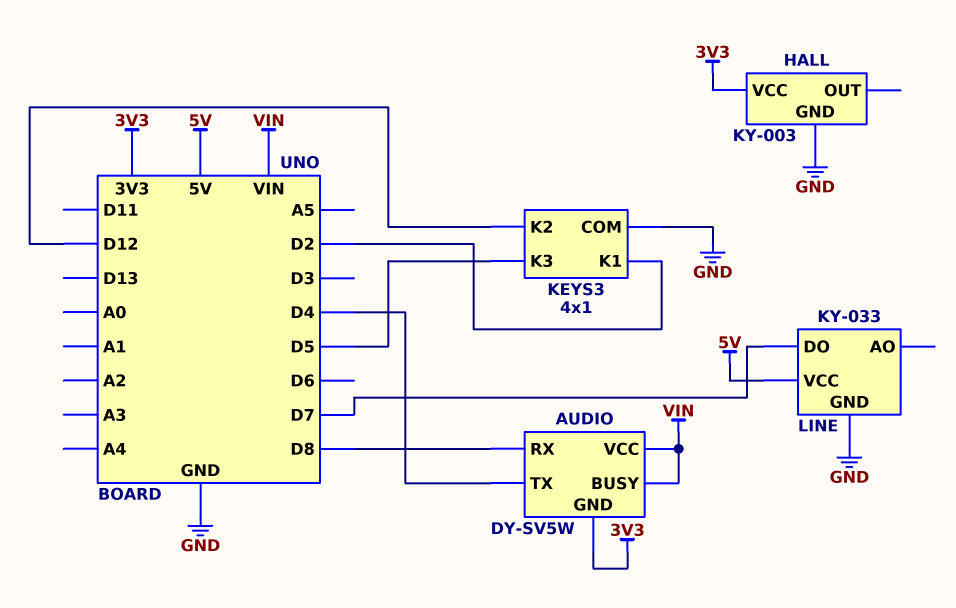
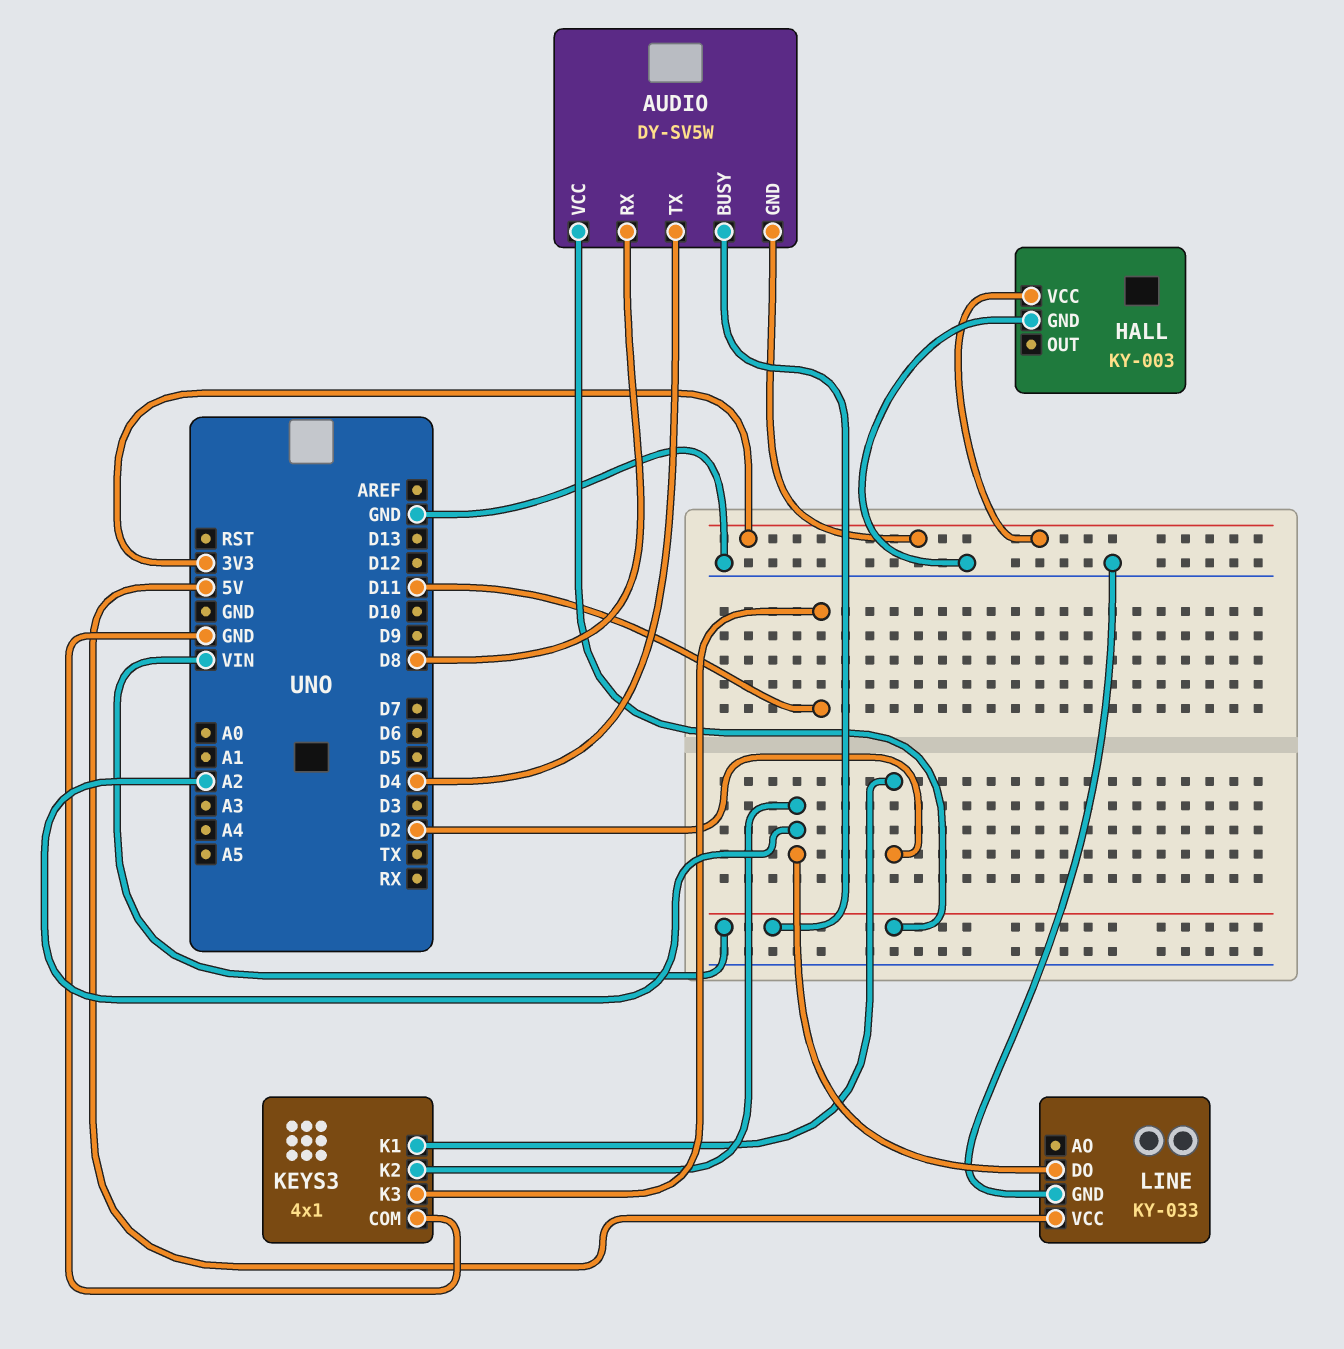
KEYS3 pin K2: D12 -> A2
KEYS3 pin K3: D5 -> D11
LINE pin DO: D7 -> A2

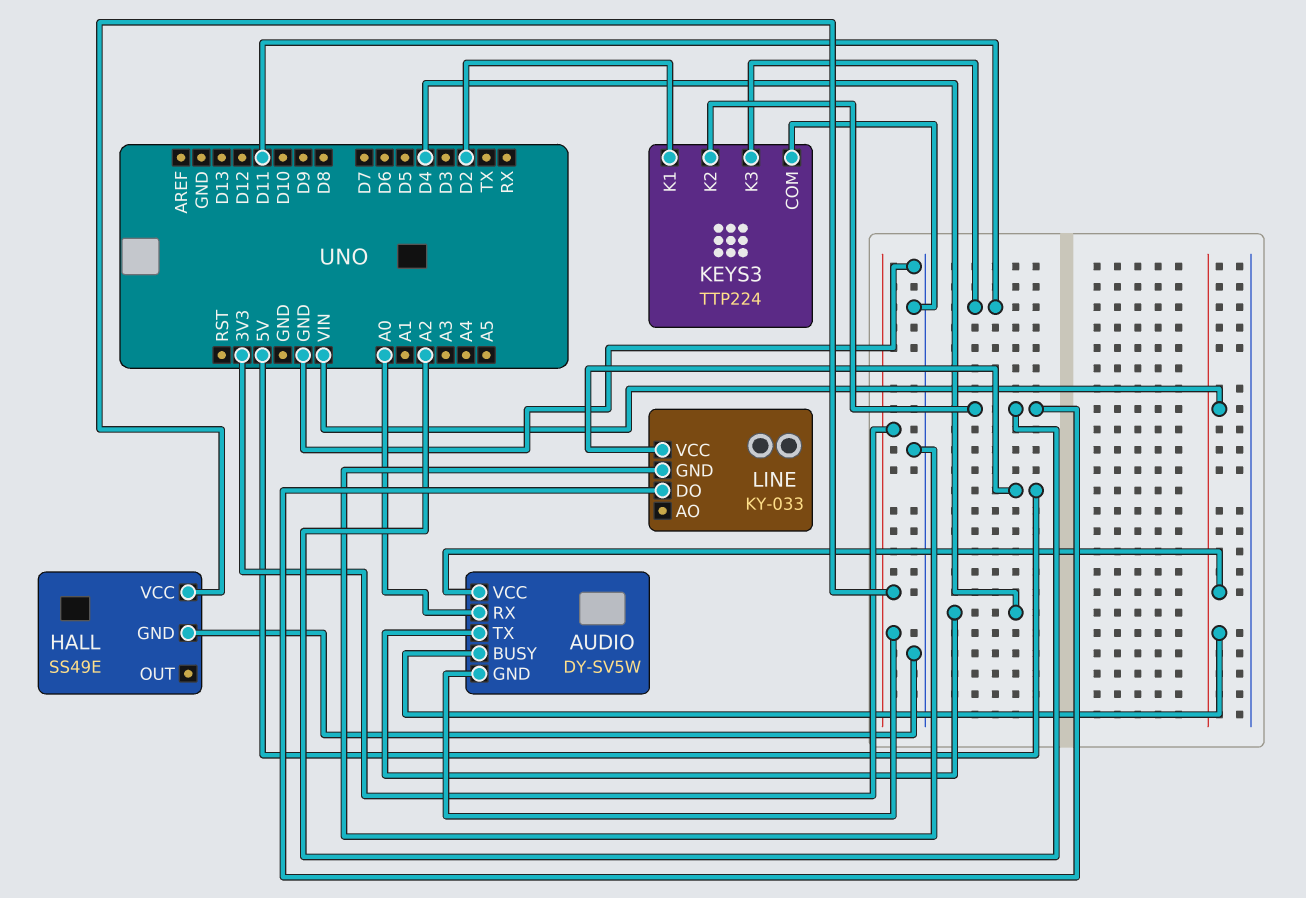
AUDIO pin RX: D8 -> A0
HALL: KY-003 -> SS49E
KEYS3: 4x1 -> TTP224

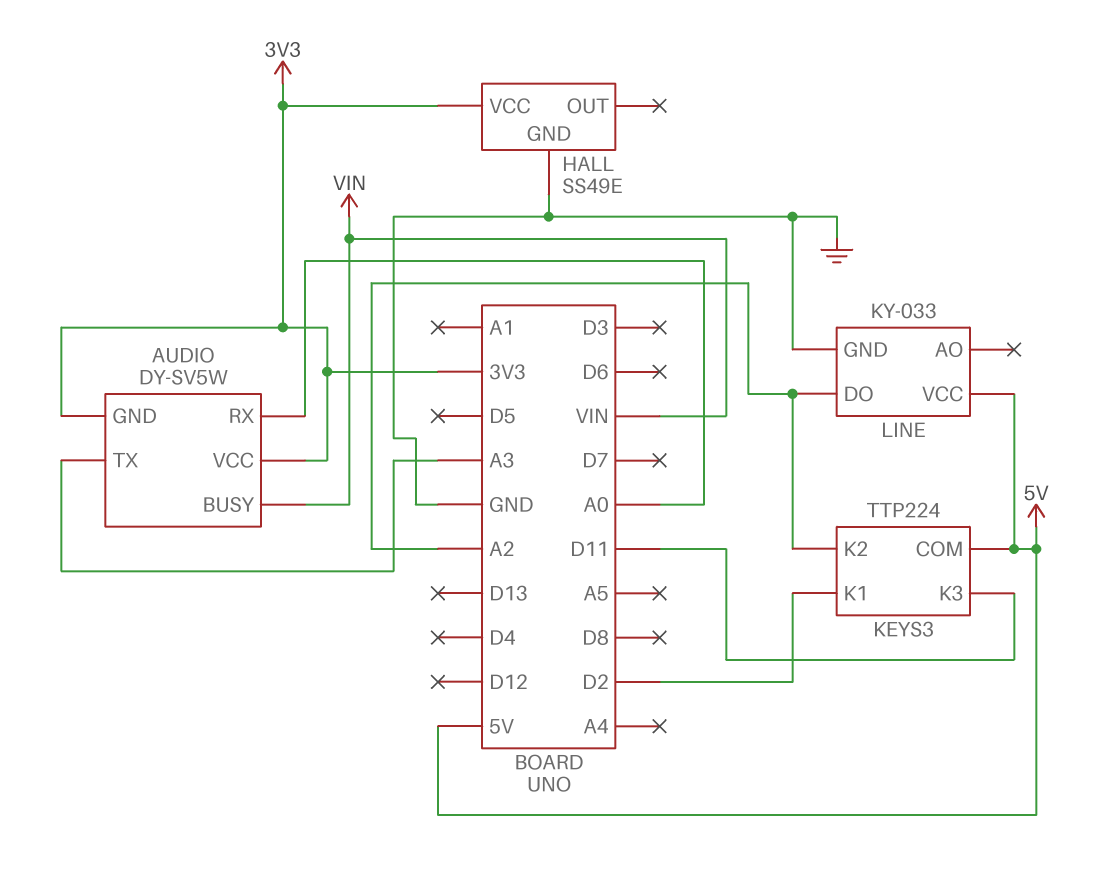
AUDIO pin TX: D4 -> A3
AUDIO pin VCC: VIN -> 3V3
KEYS3 pin COM: GND -> 5V

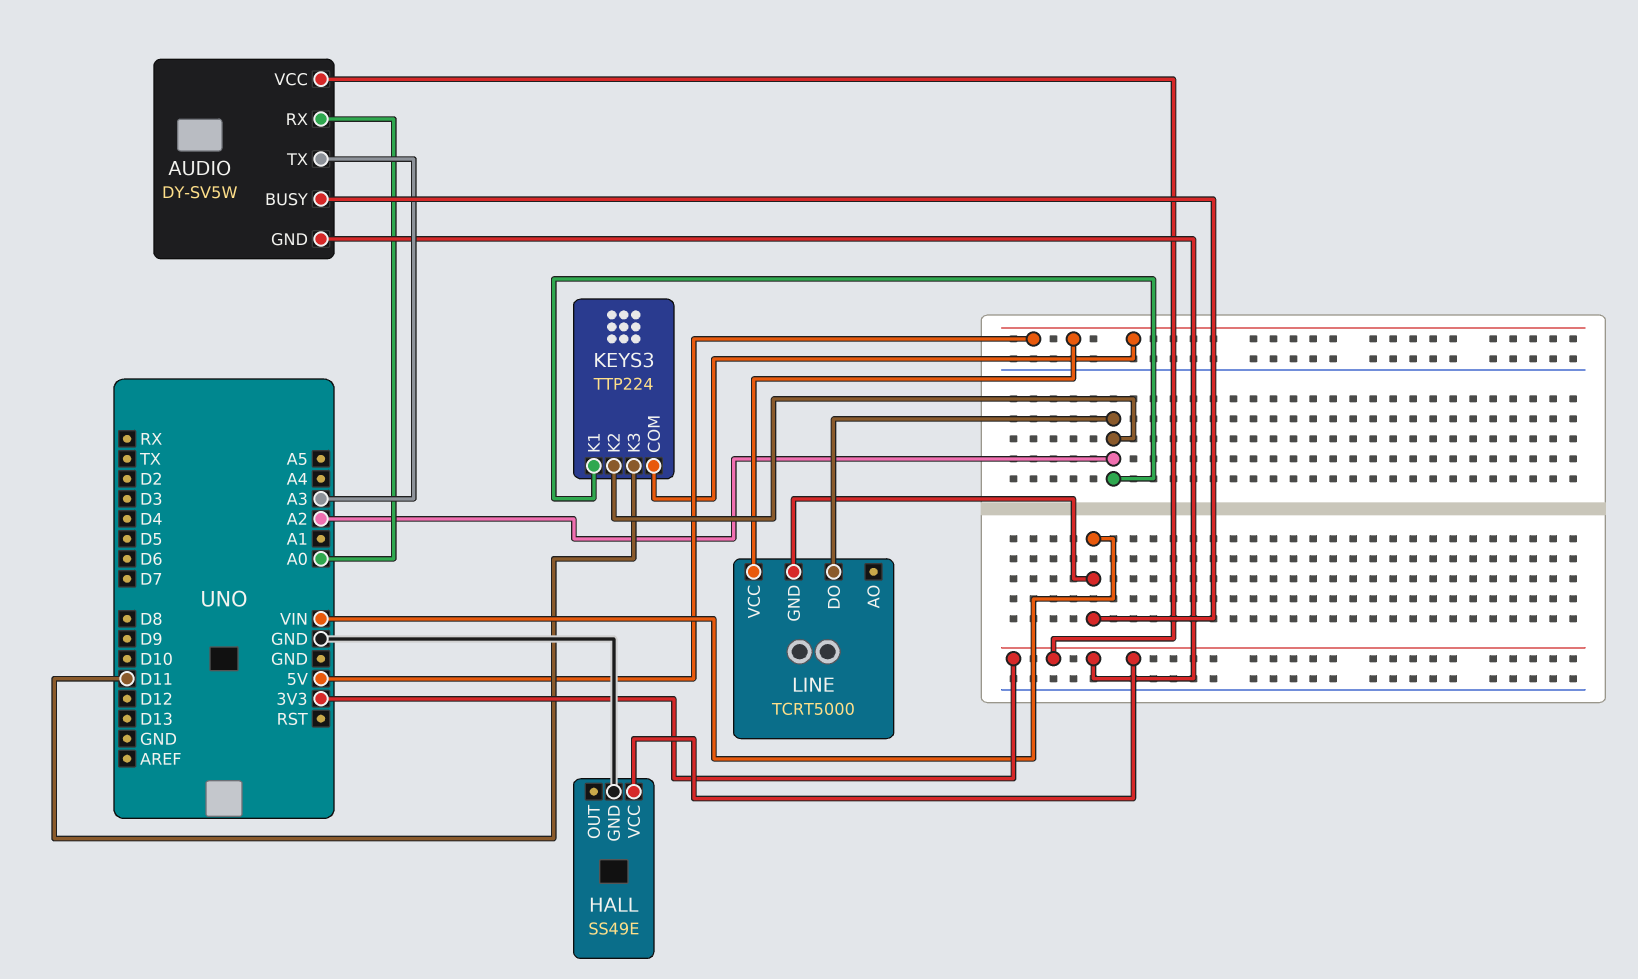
KEYS3 pin K1: D2 -> A2
LINE: KY-033 -> TCRT5000
LINE pin GND: GND -> VIN

